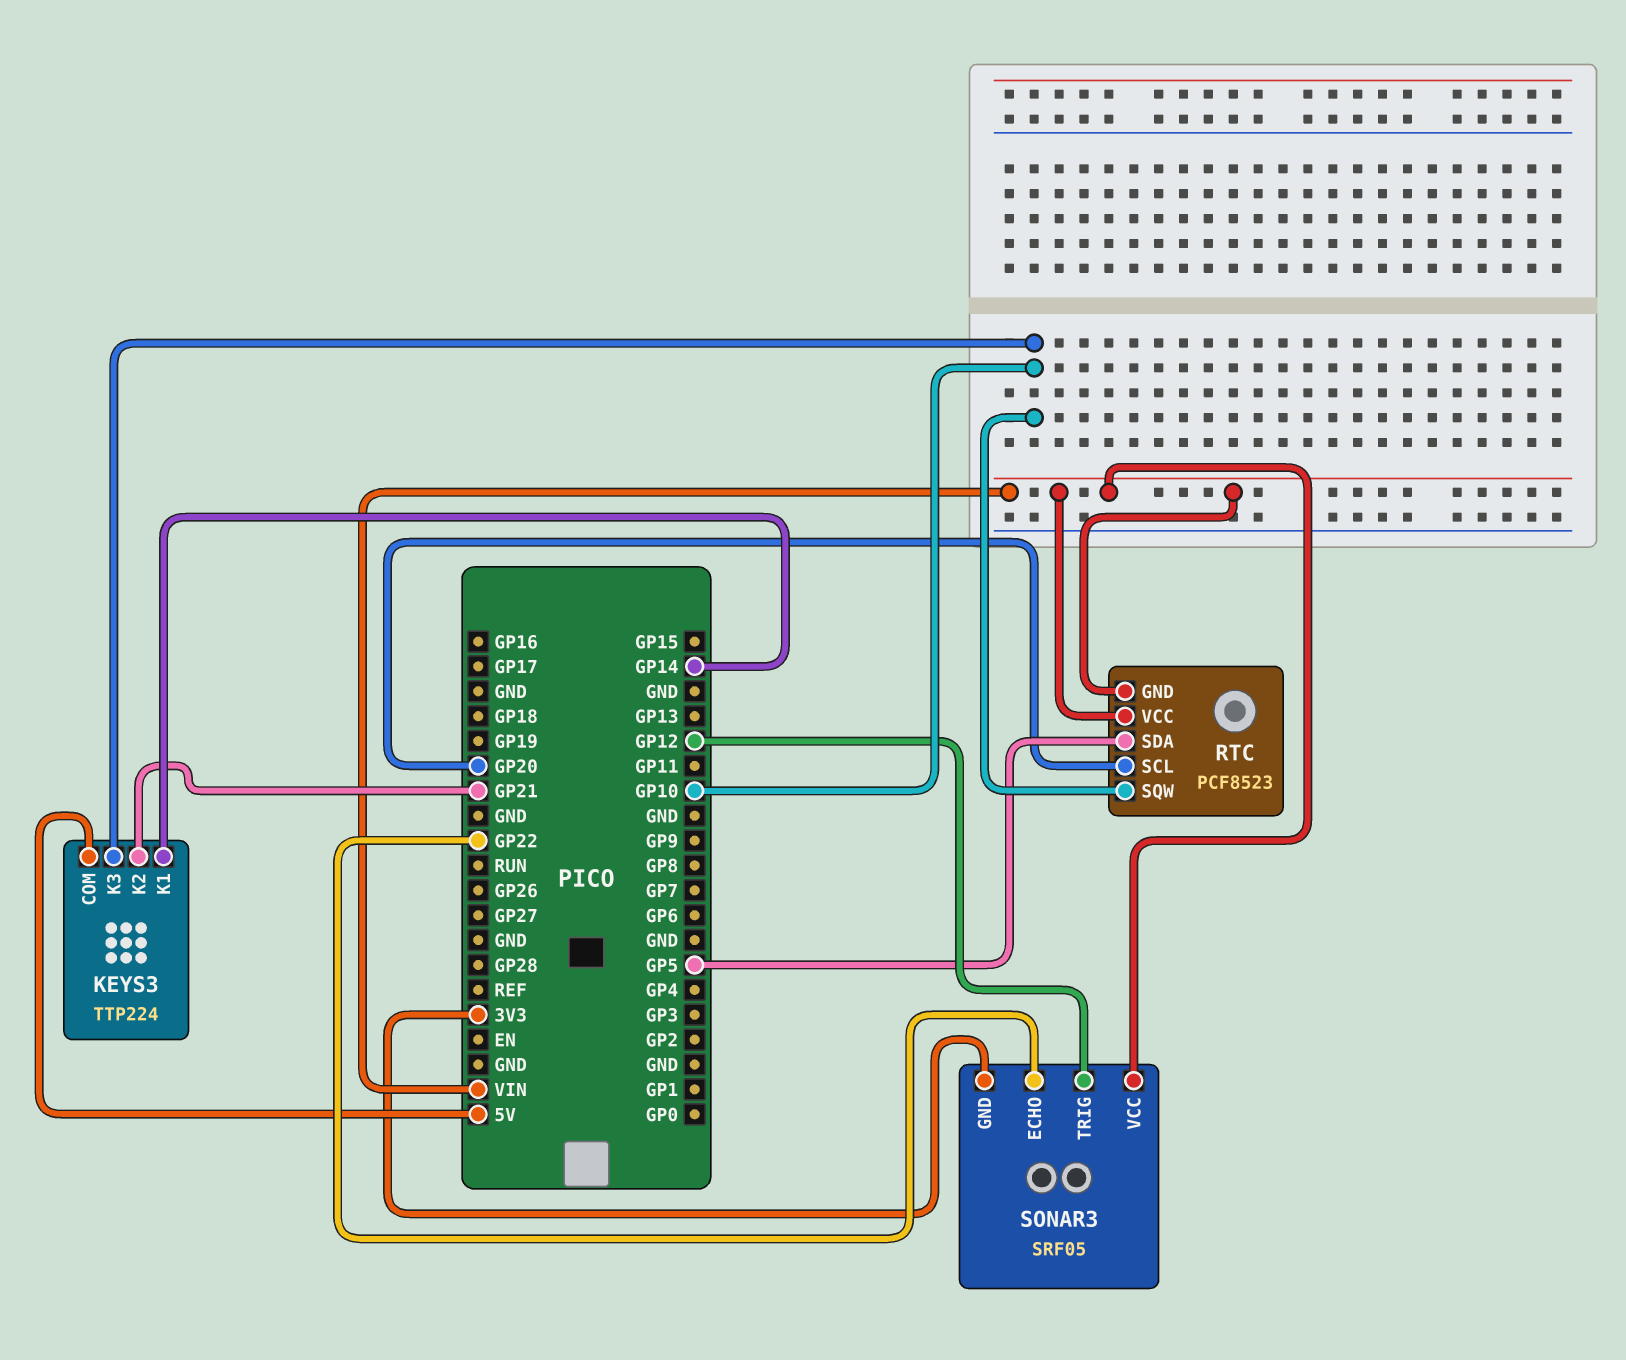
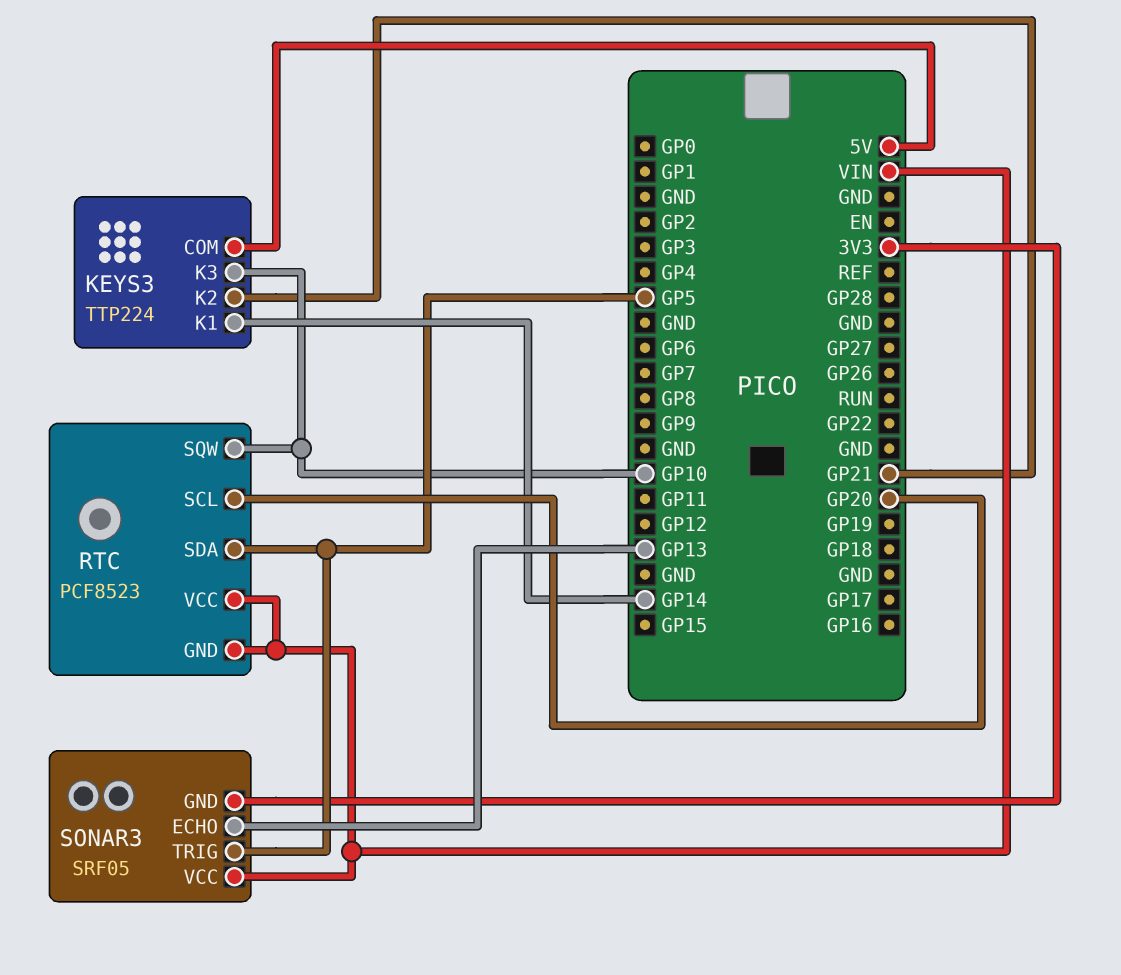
SONAR3 pin ECHO: GP22 -> GP13
SONAR3 pin TRIG: GP12 -> GP5

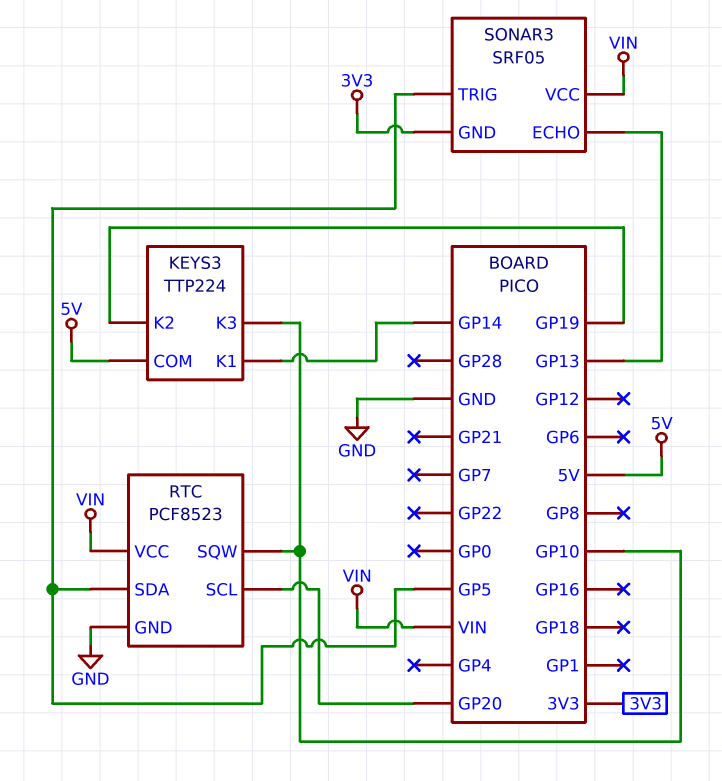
KEYS3 pin K2: GP21 -> GP19
RTC pin GND: VIN -> GND

